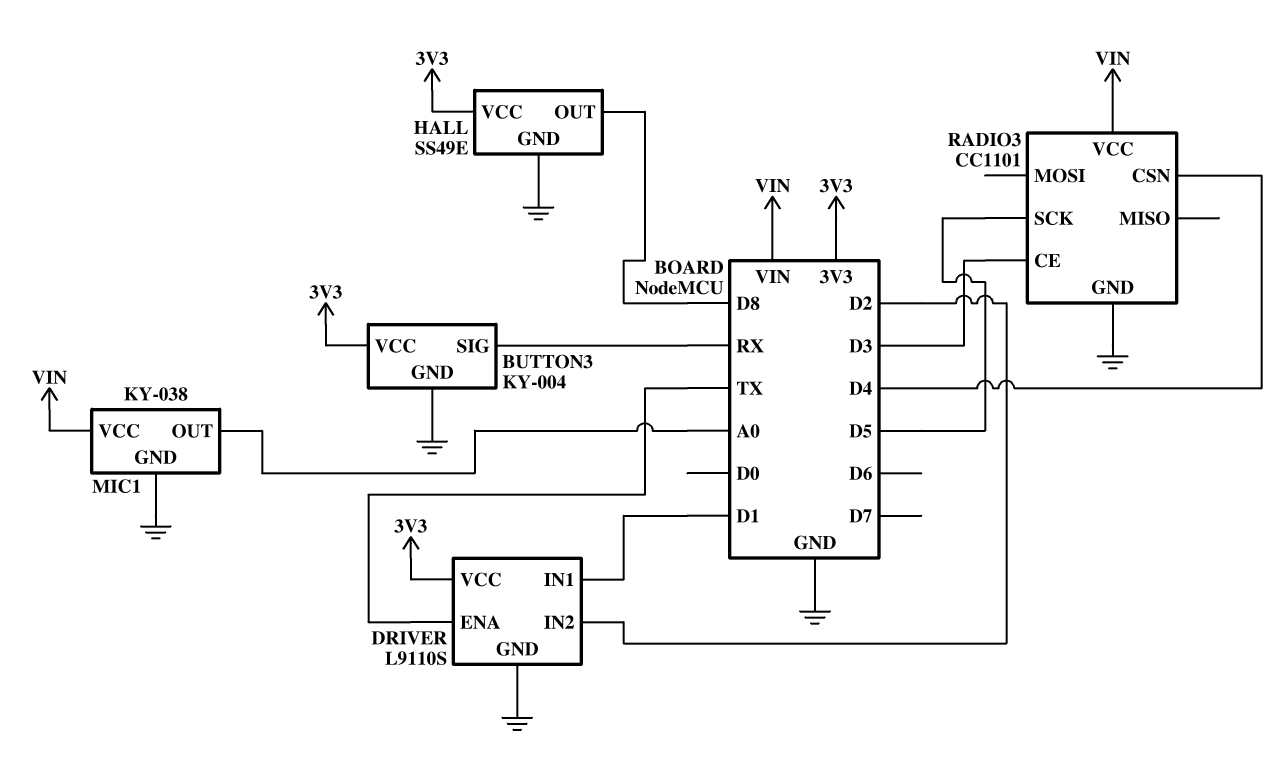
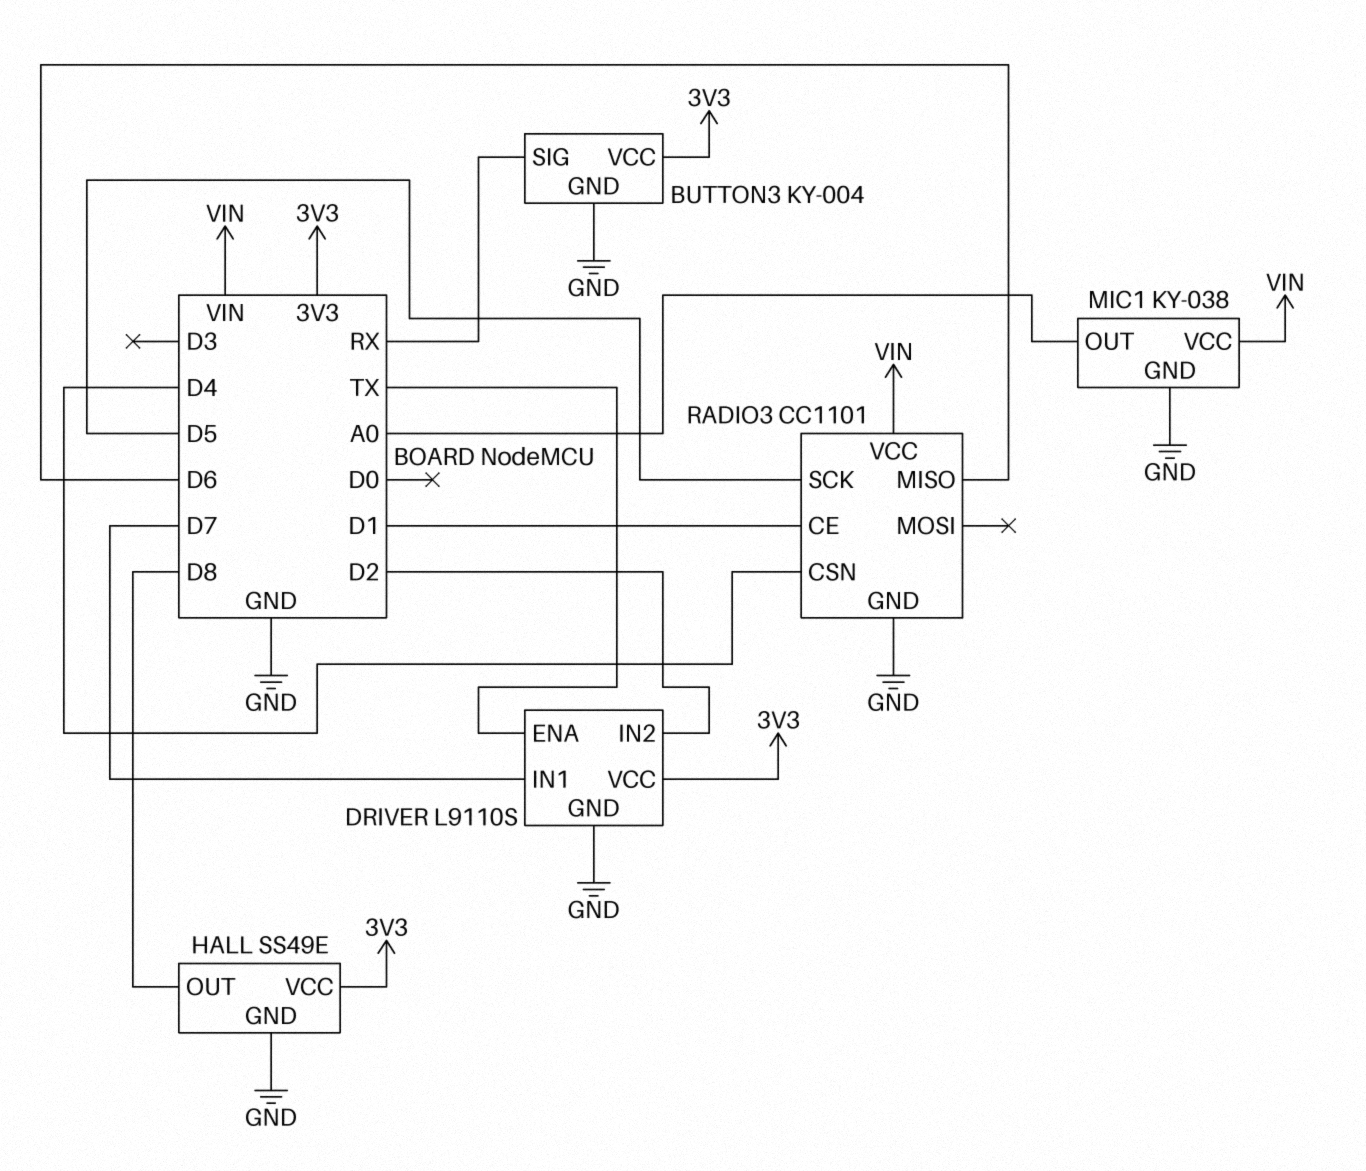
DRIVER pin IN1: D1 -> D7
RADIO3 pin CE: D3 -> D1
RADIO3 pin MISO: none -> D6

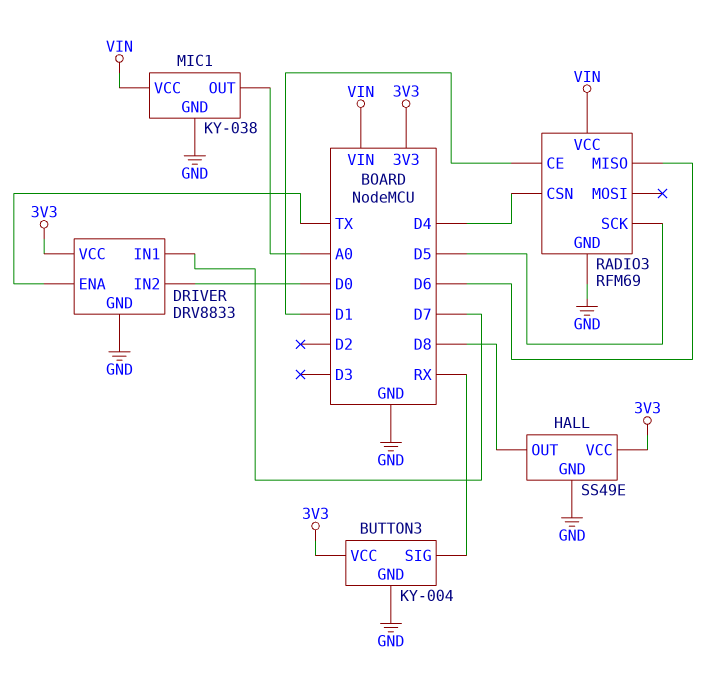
DRIVER: L9110S -> DRV8833
DRIVER pin IN2: D2 -> D0
RADIO3: CC1101 -> RFM69

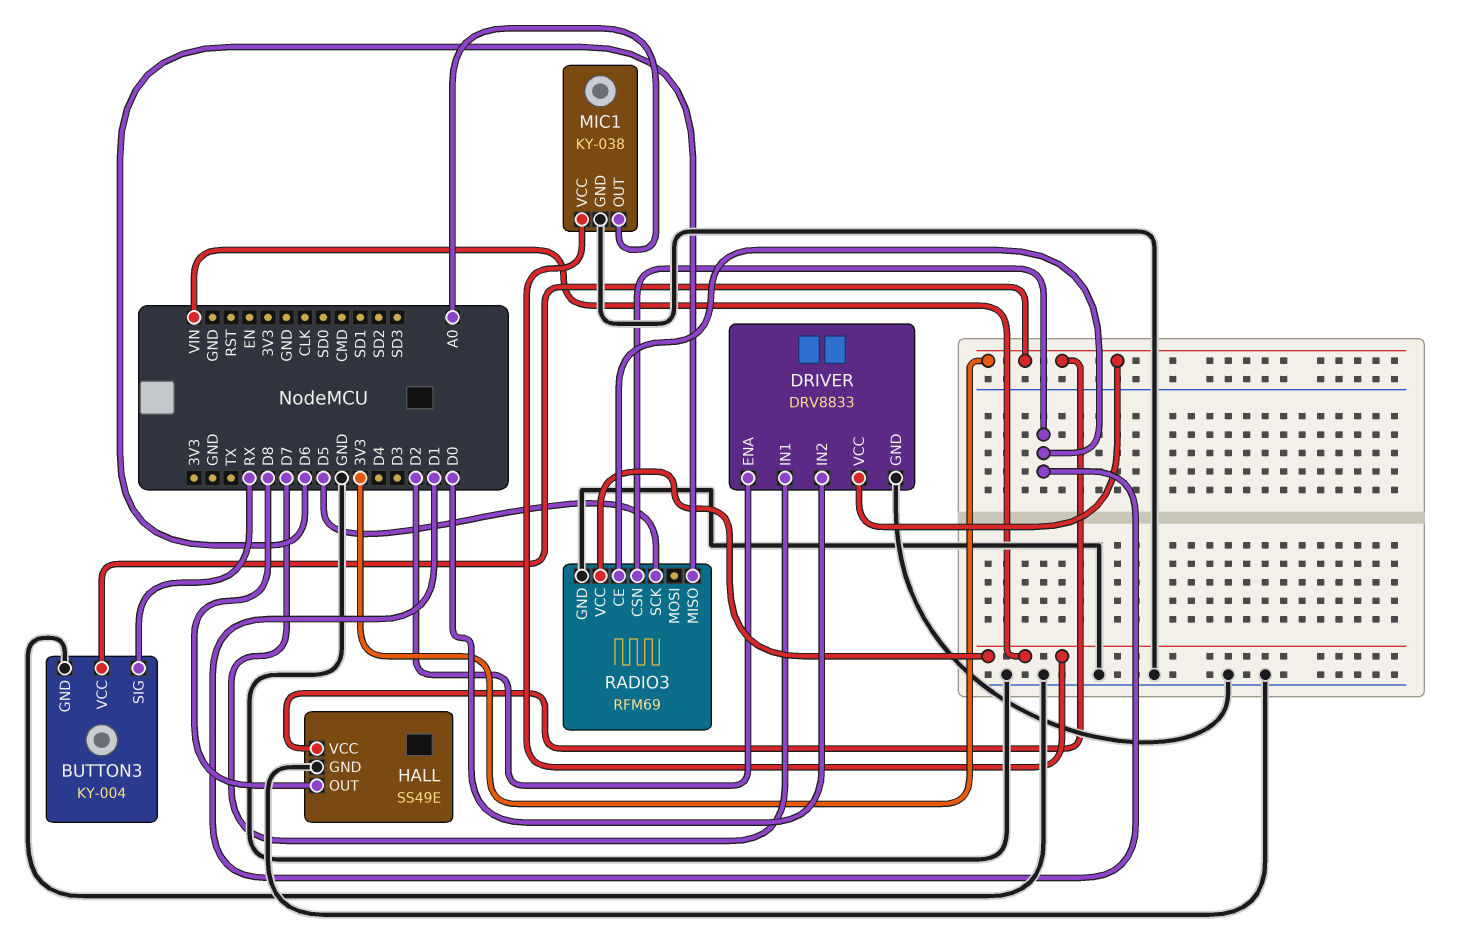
DRIVER pin ENA: TX -> D2
RADIO3 pin CSN: D4 -> D1

